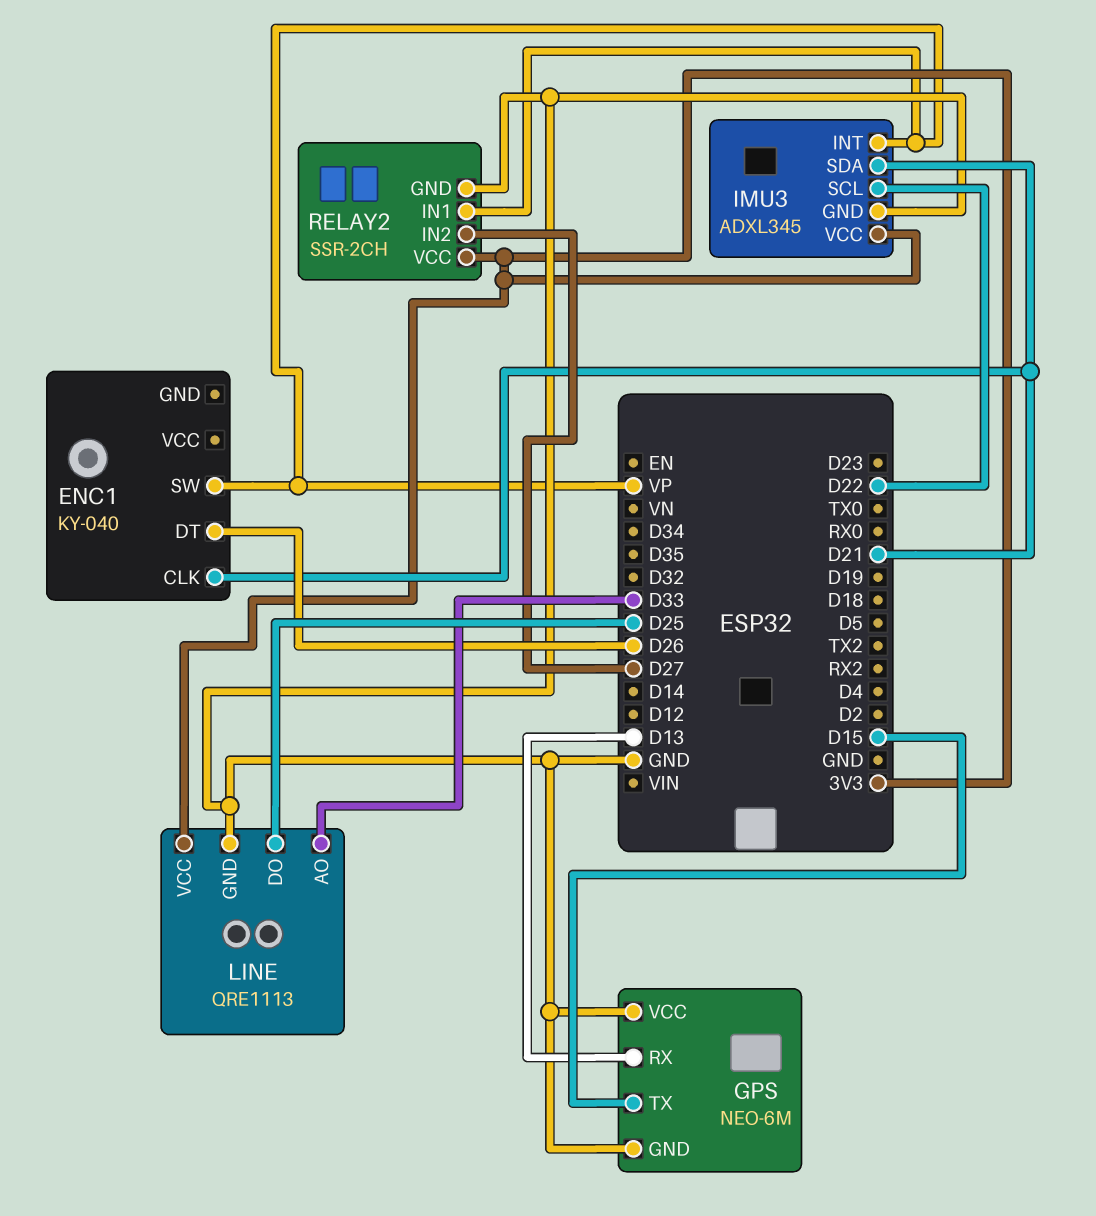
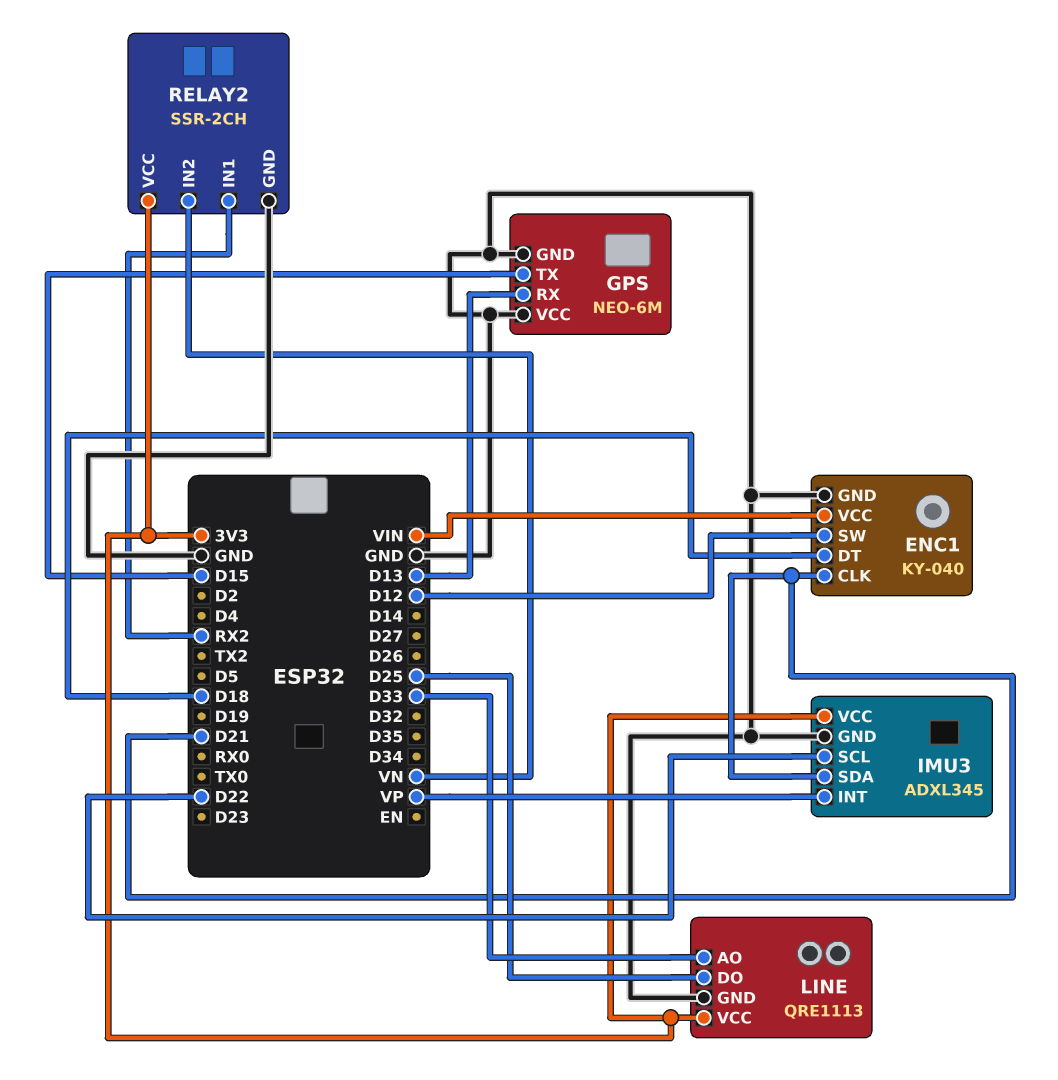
ENC1 pin DT: D26 -> D18
ENC1 pin GND: none -> GND
ENC1 pin SW: VP -> D12
ENC1 pin VCC: none -> VIN
RELAY2 pin IN1: VP -> RX2
RELAY2 pin IN2: D27 -> VN

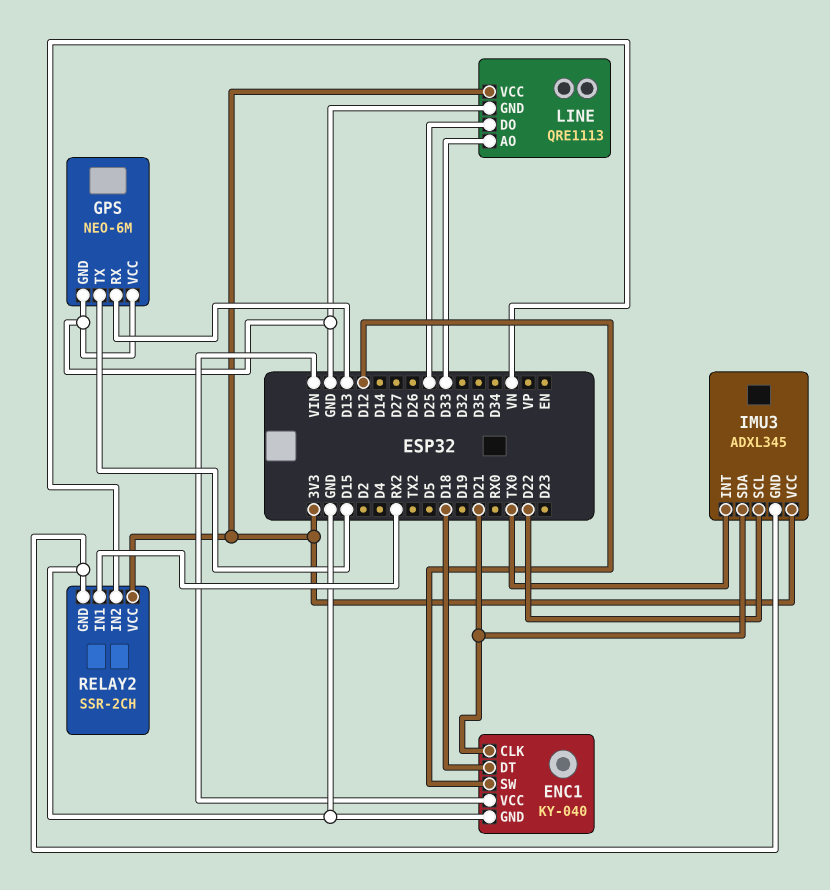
IMU3 pin INT: VP -> TX0

